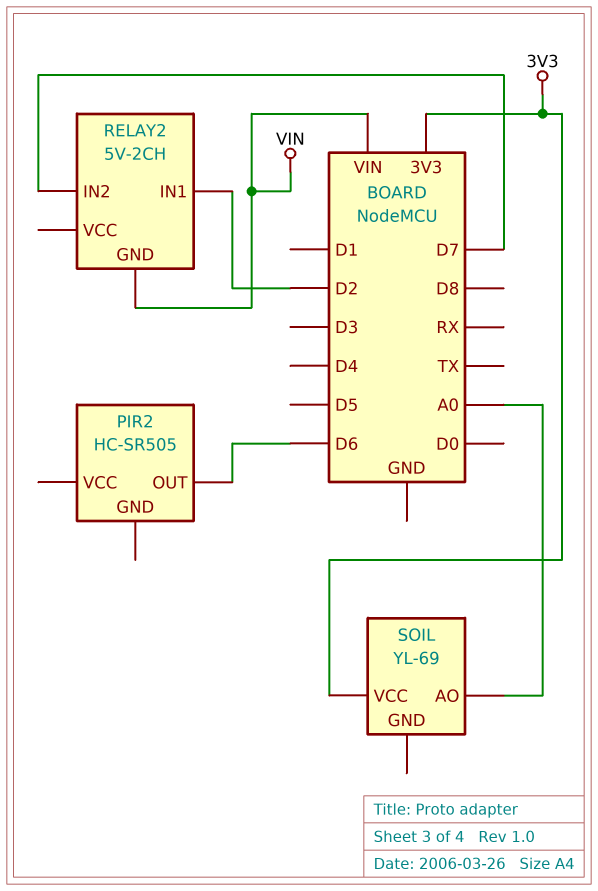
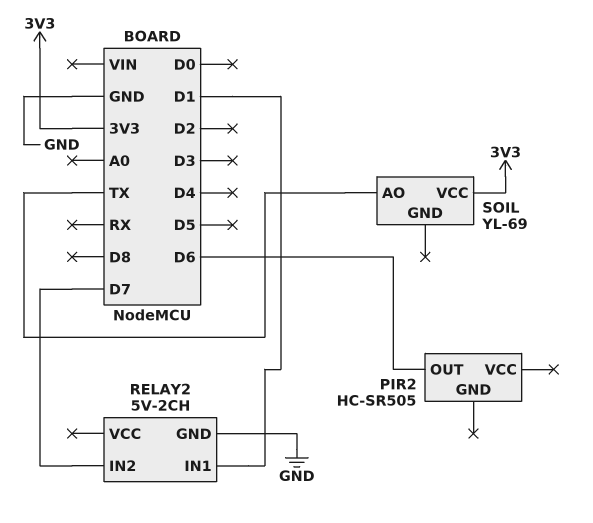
RELAY2 pin GND: VIN -> GND
RELAY2 pin IN1: D2 -> D1
SOIL pin AO: A0 -> TX

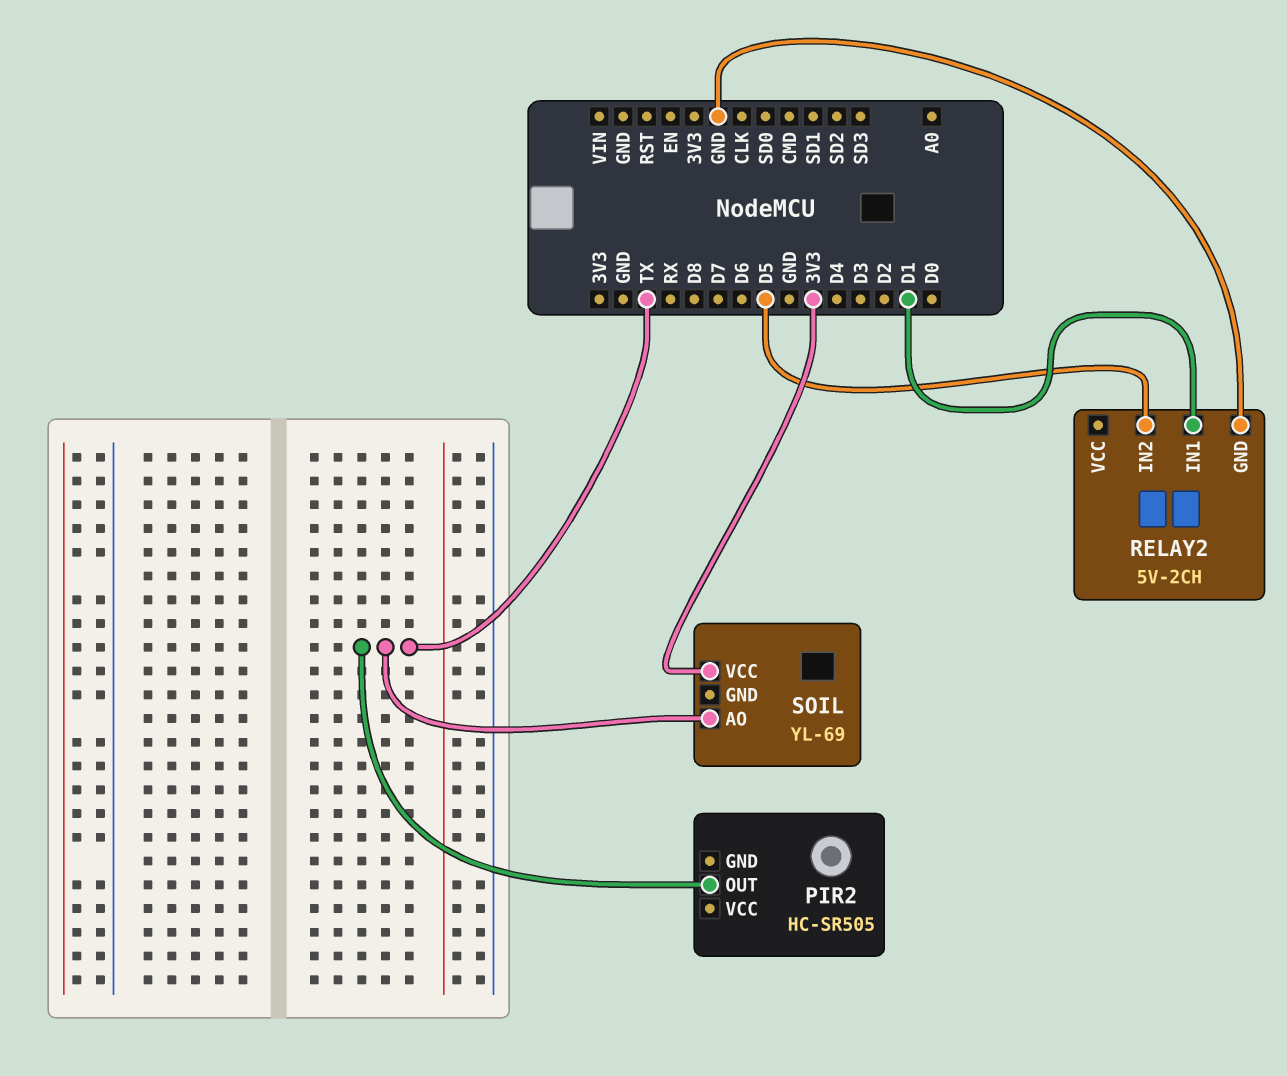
PIR2 pin OUT: D6 -> TX
RELAY2 pin IN2: D7 -> D5

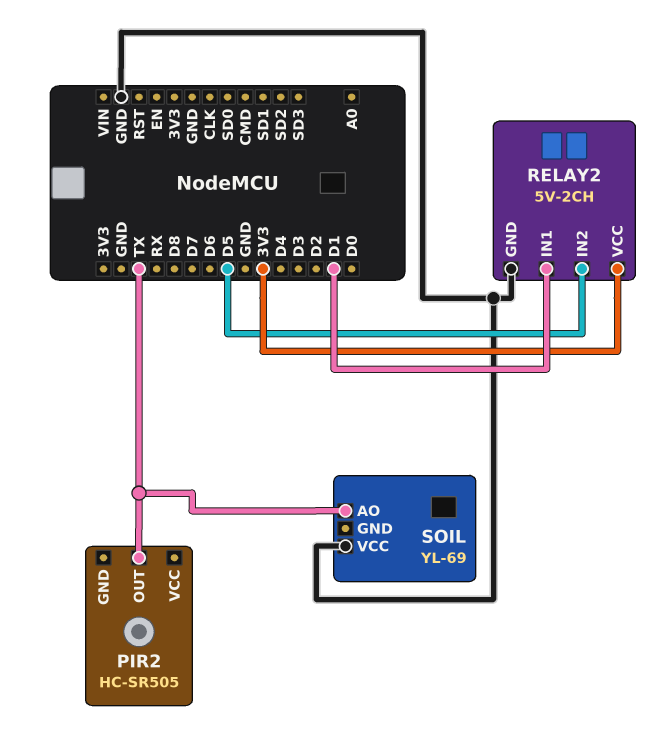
RELAY2 pin VCC: none -> 3V3
SOIL pin VCC: 3V3 -> GND

